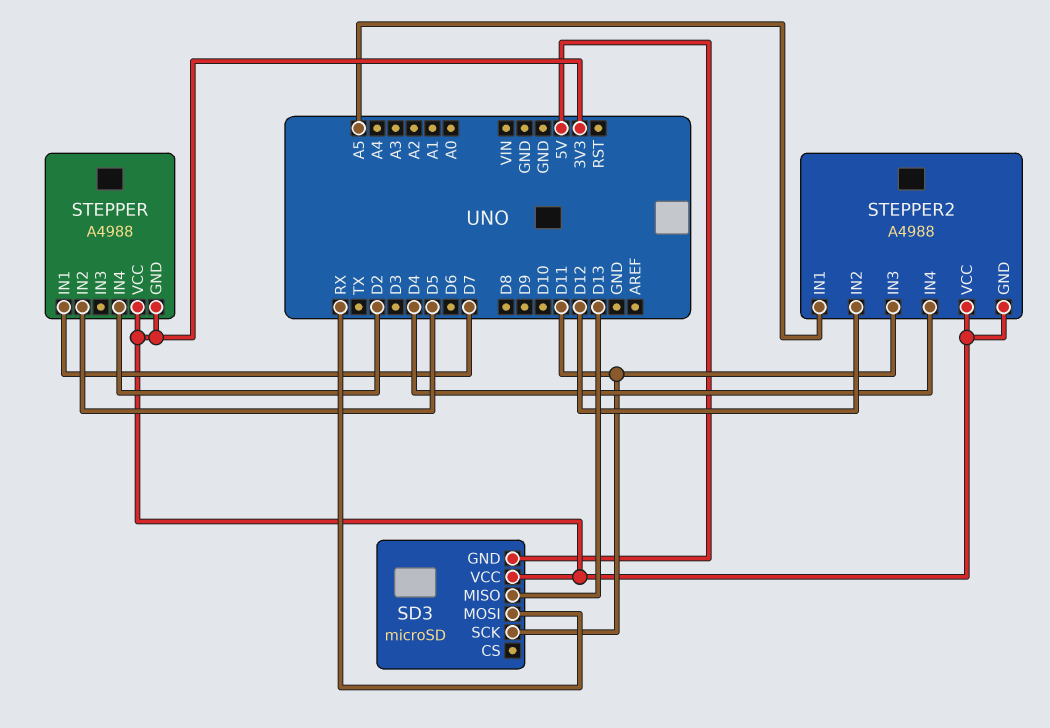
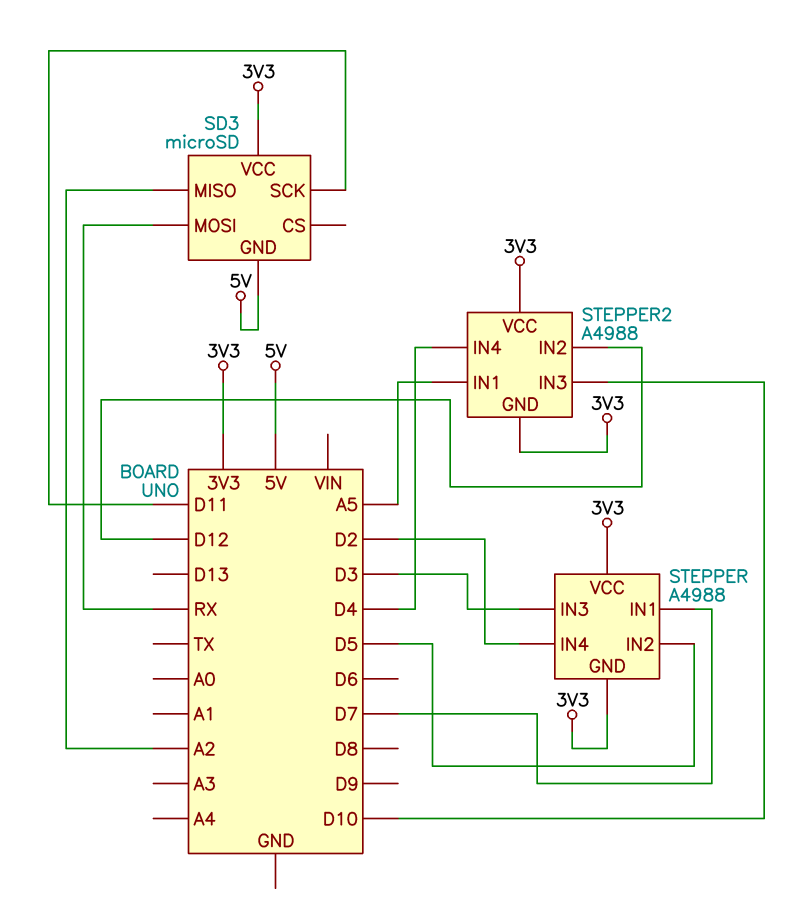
SD3 pin MISO: D13 -> A2
STEPPER pin IN3: none -> D3
STEPPER2 pin IN3: D11 -> D10

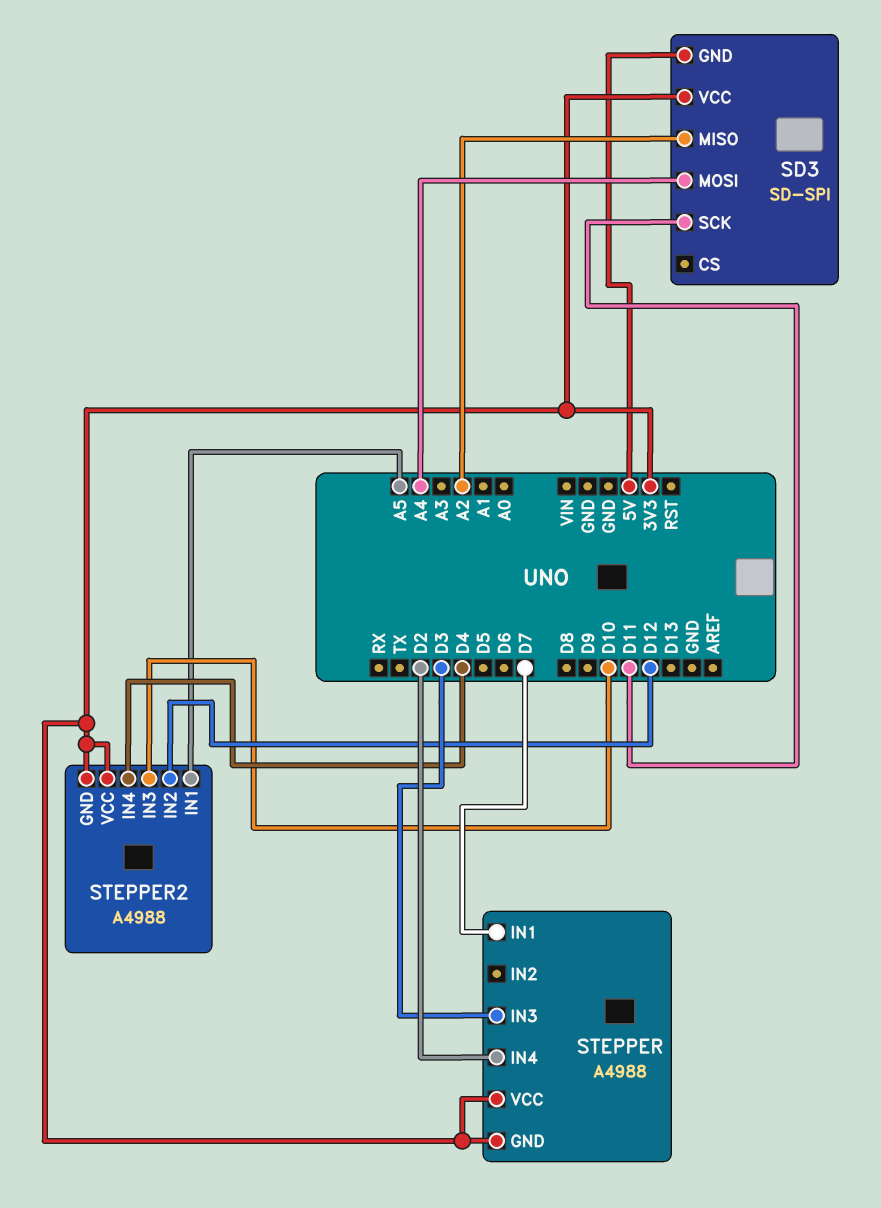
SD3: microSD -> SD-SPI
SD3 pin MOSI: RX -> A4
STEPPER pin IN2: D5 -> none

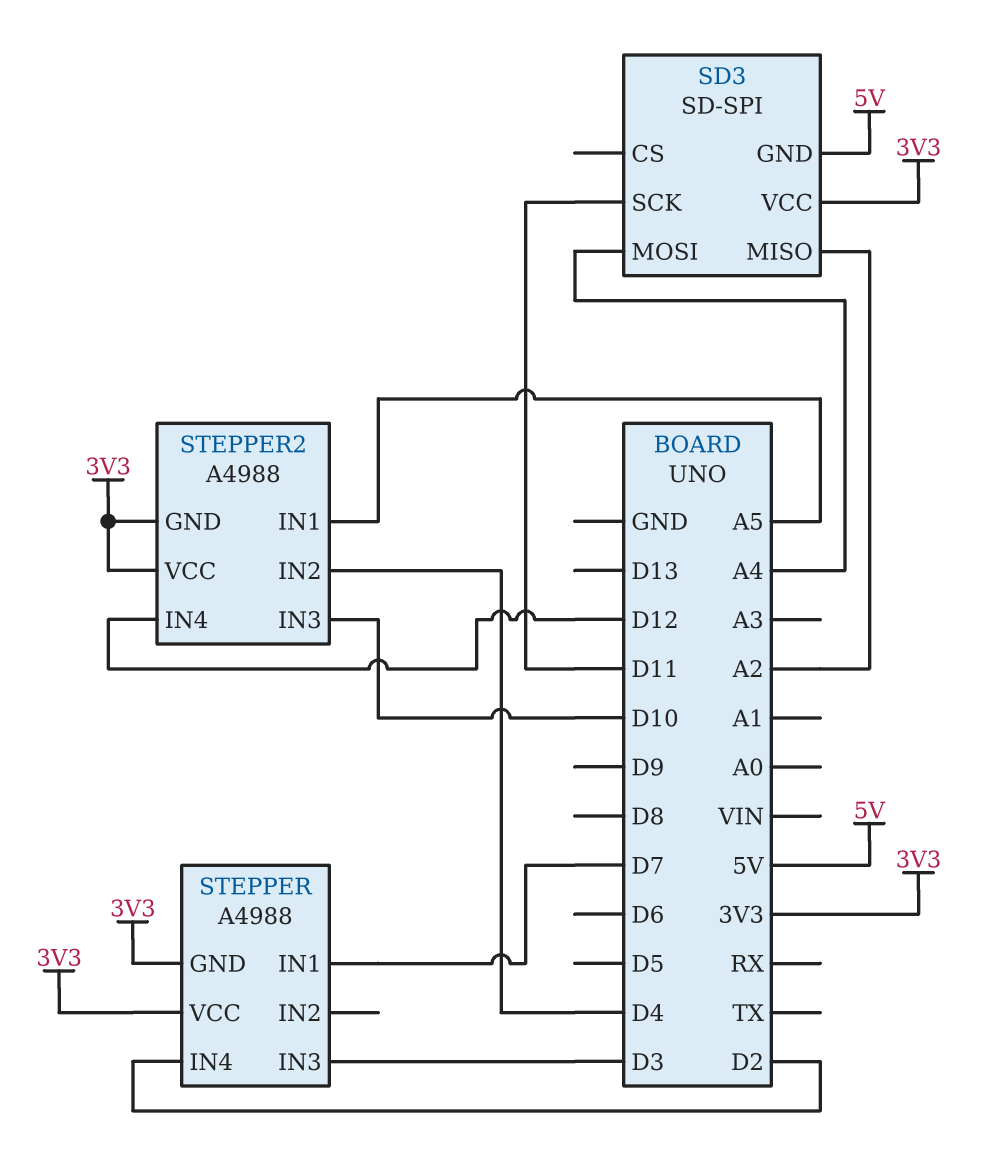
STEPPER2 pin IN2: D12 -> D4
STEPPER2 pin IN4: D4 -> D12

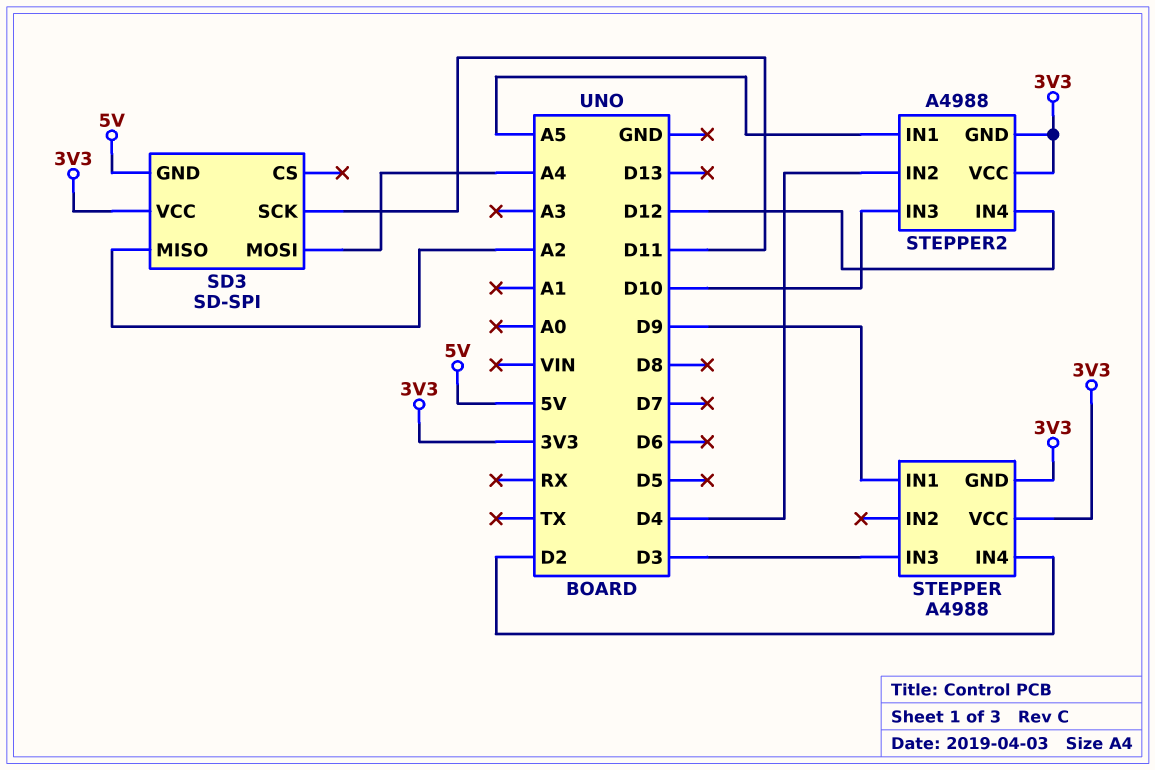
STEPPER pin IN1: D7 -> D9

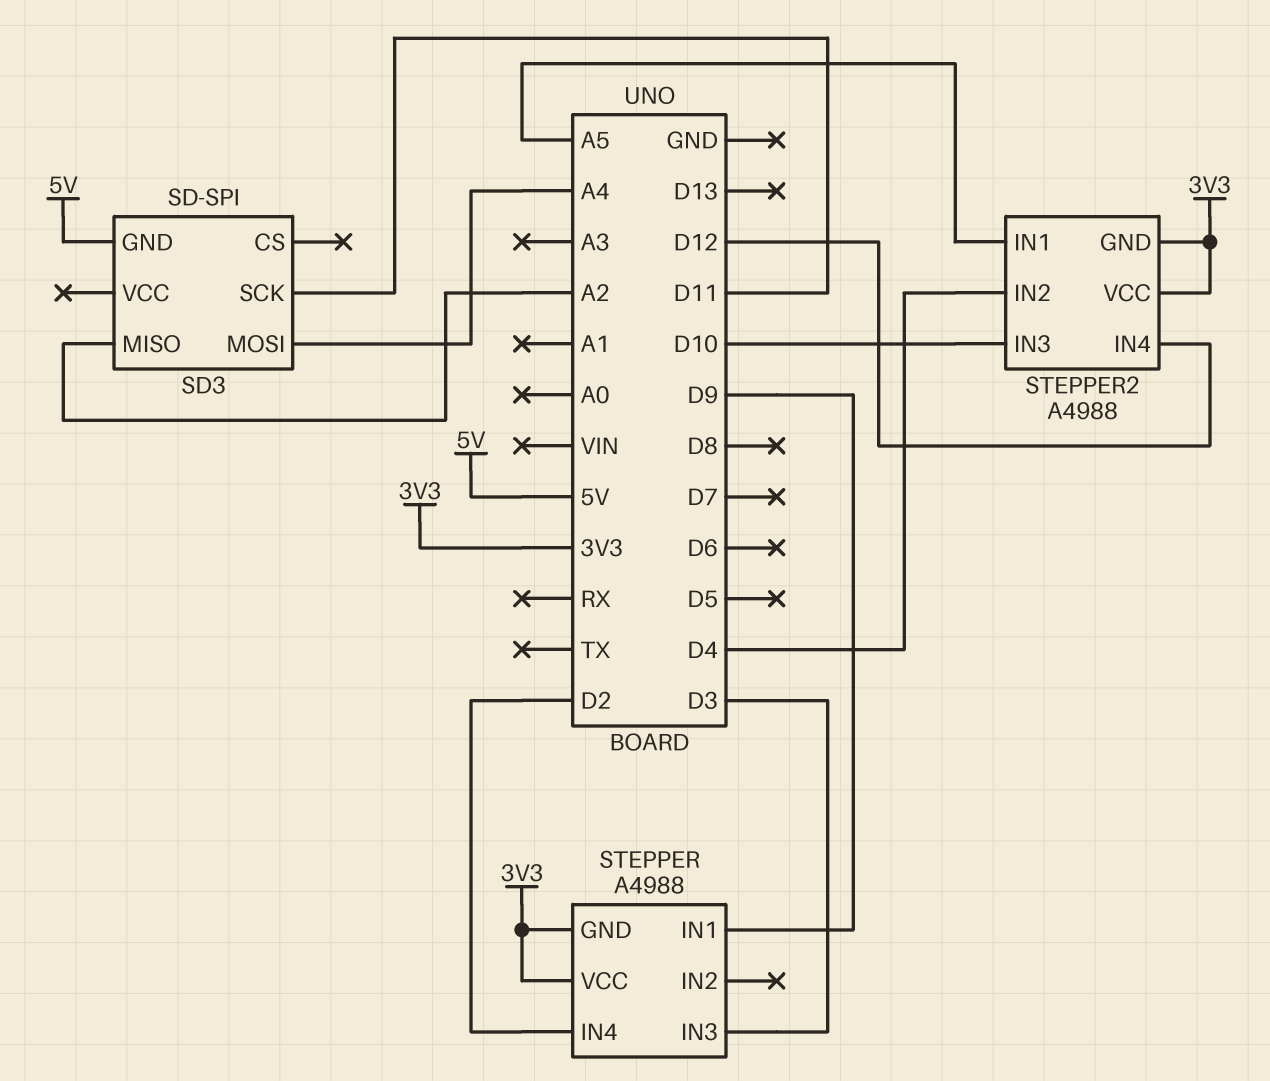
SD3 pin VCC: 3V3 -> none

